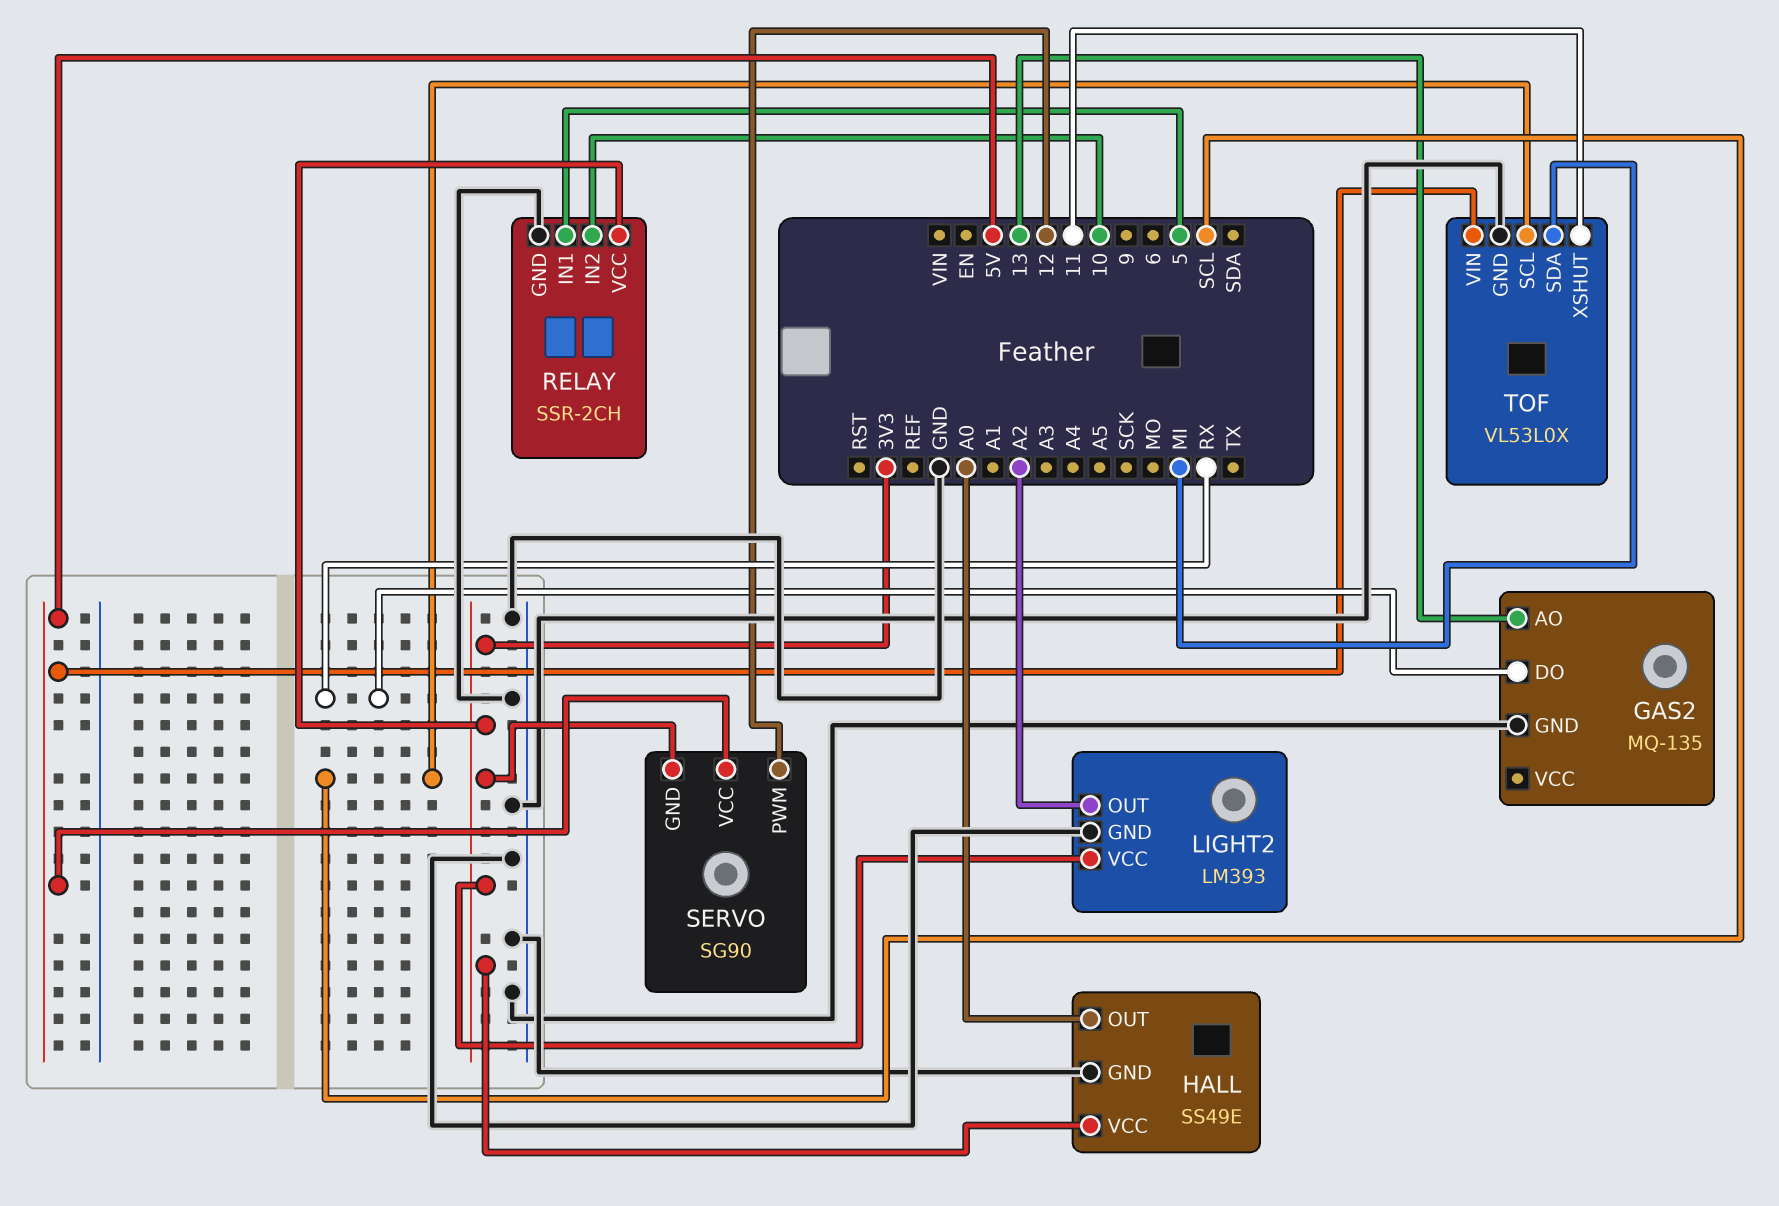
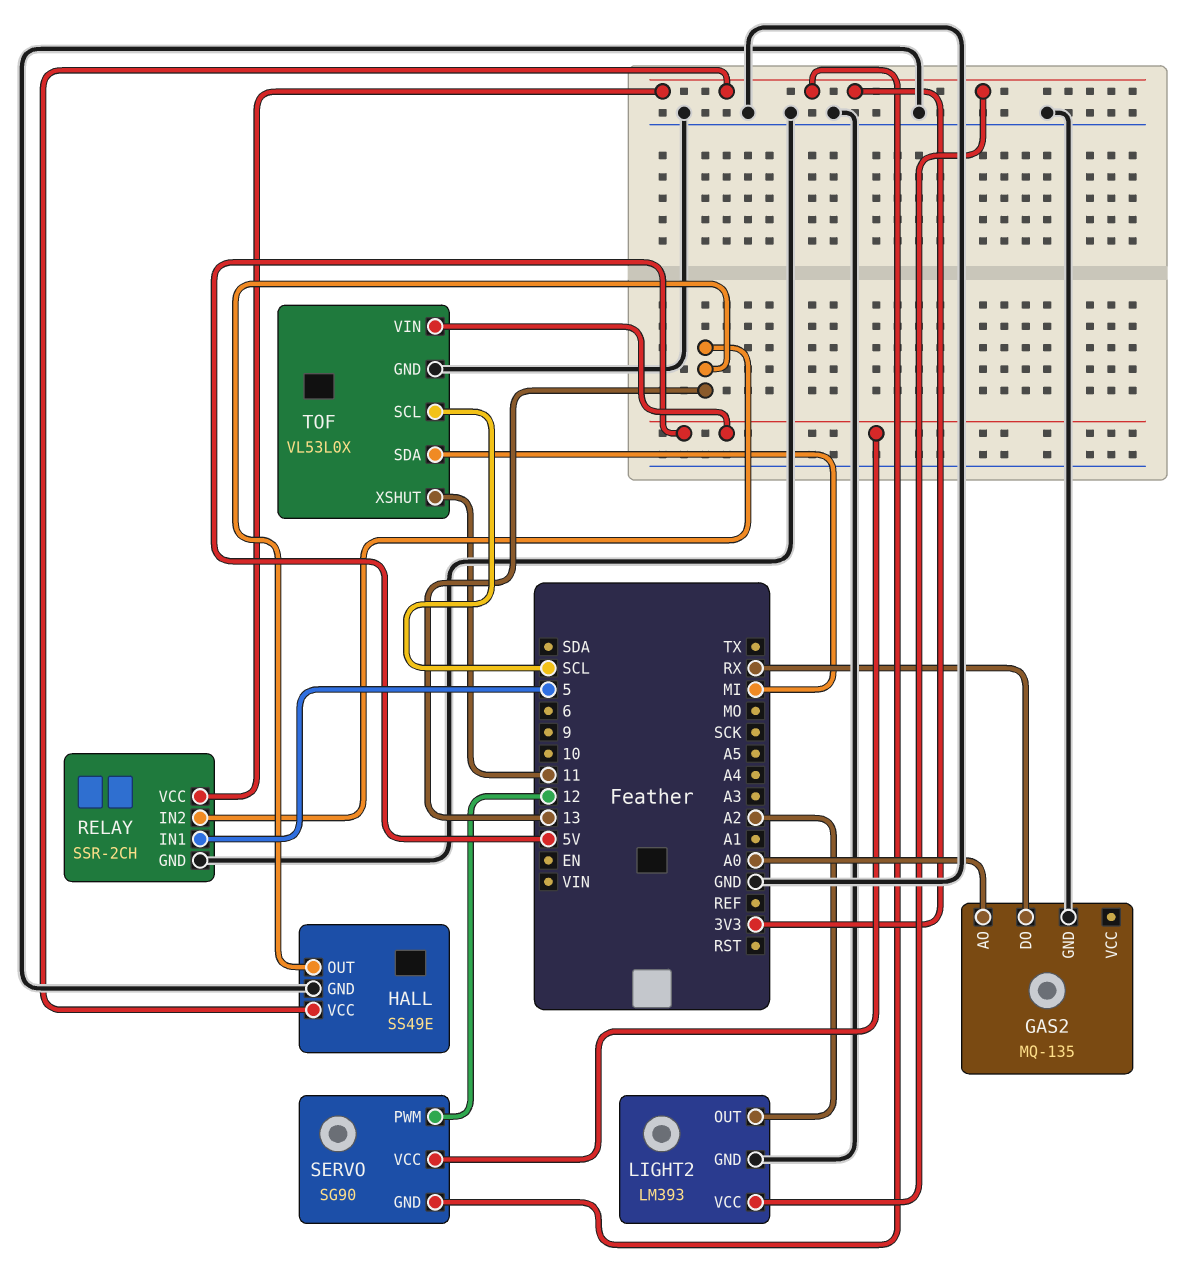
GAS2 pin AO: 13 -> A0
HALL pin OUT: A0 -> 13
RELAY pin IN2: 10 -> 13

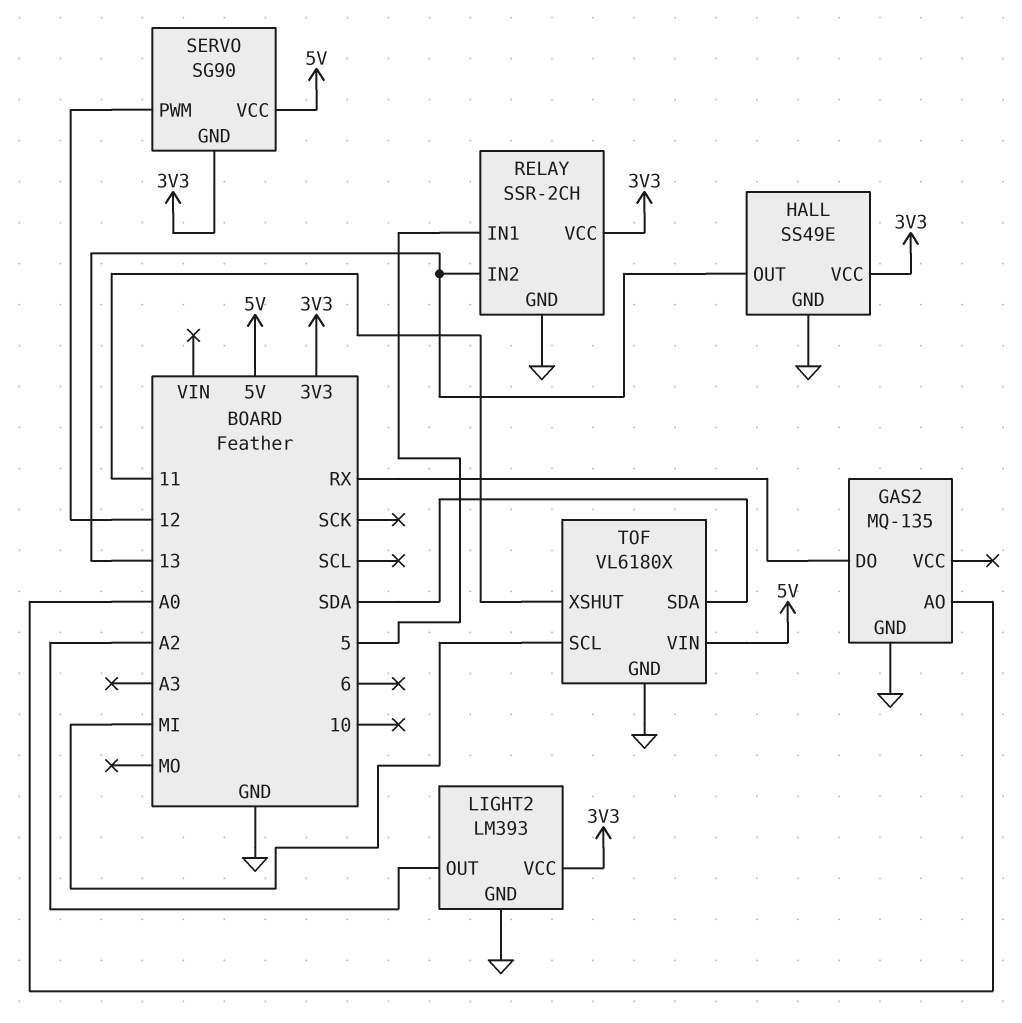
TOF: VL53L0X -> VL6180X
TOF pin SCL: SCL -> MI
TOF pin SDA: MI -> SDA

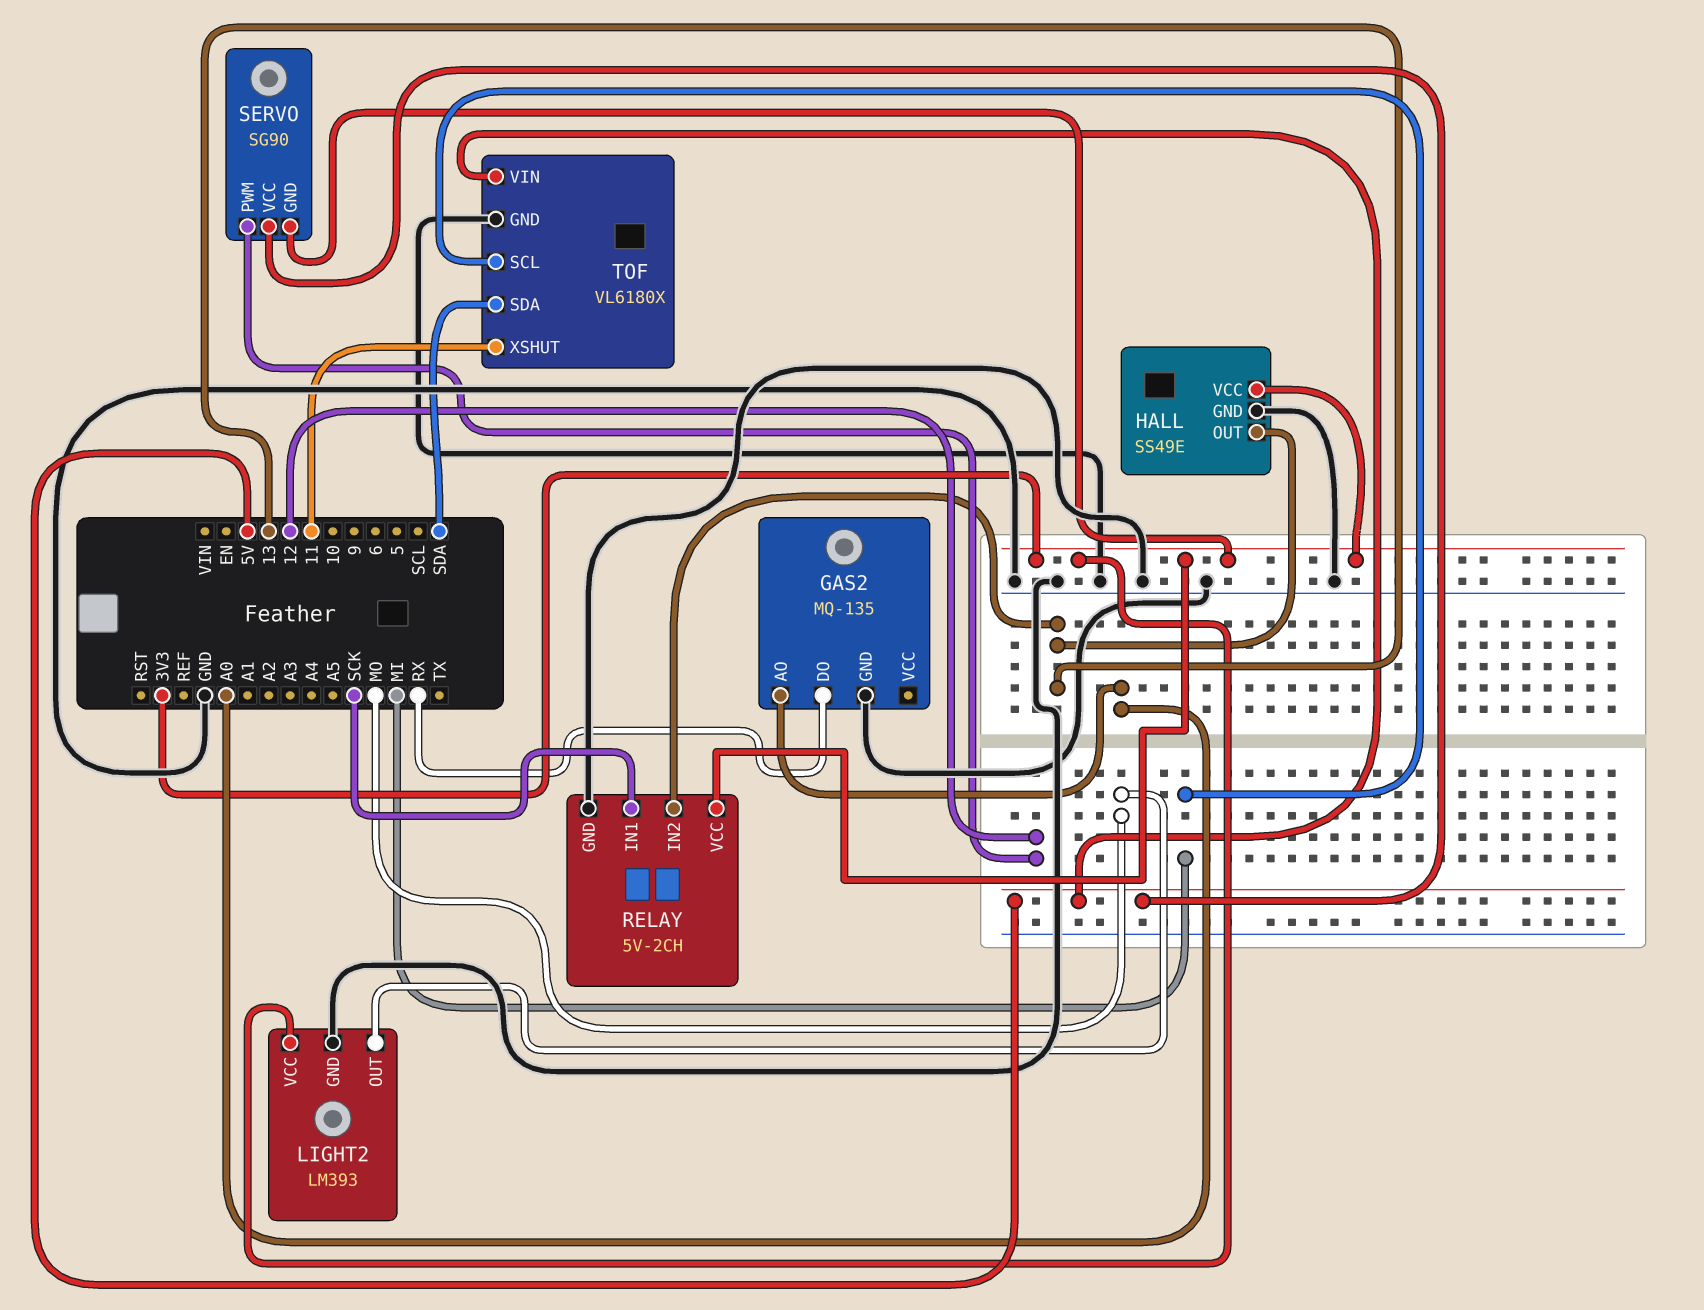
LIGHT2 pin OUT: A2 -> MO
RELAY: SSR-2CH -> 5V-2CH
RELAY pin IN1: 5 -> SCK

